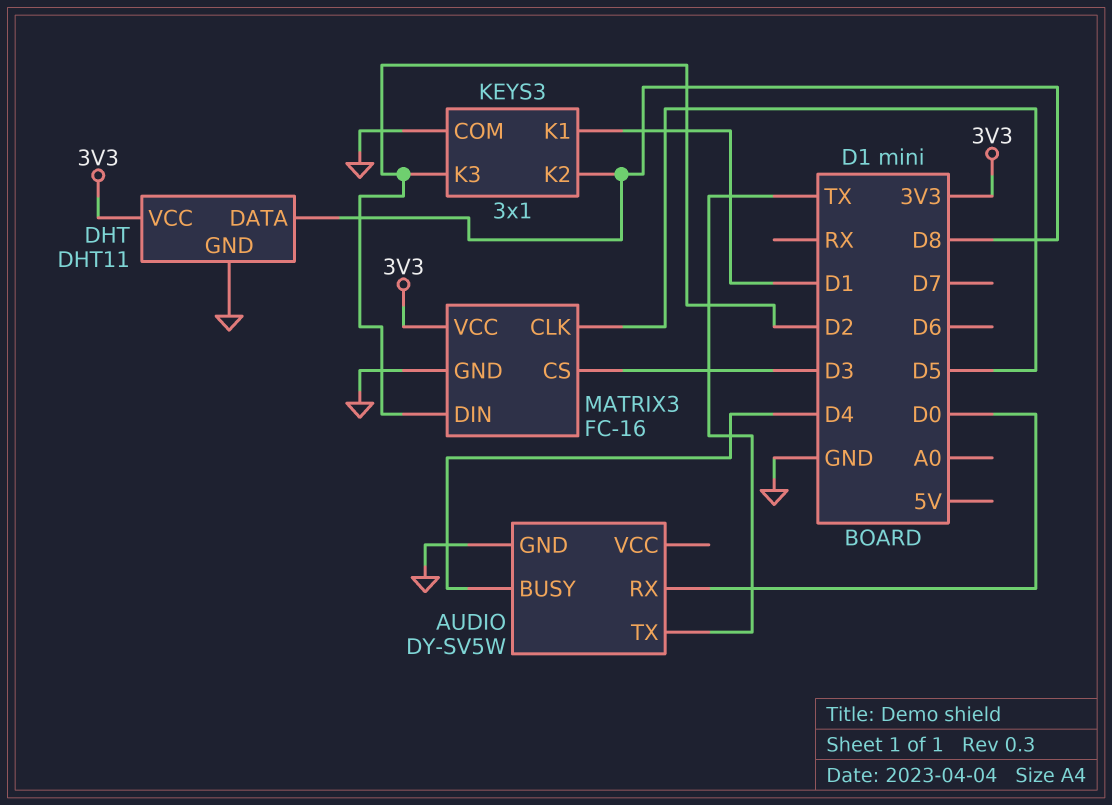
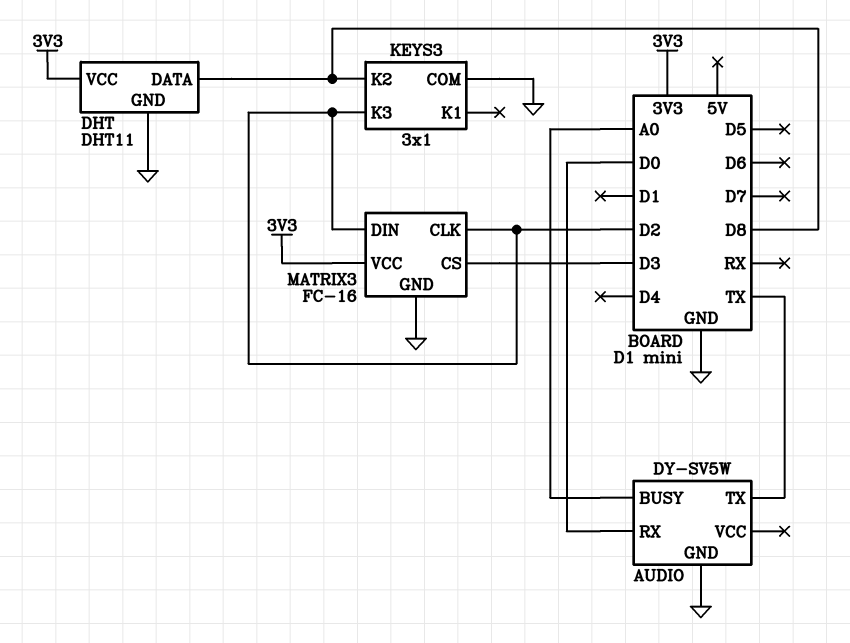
AUDIO pin BUSY: D4 -> A0
KEYS3 pin K1: D1 -> none
MATRIX3 pin CLK: D5 -> D2

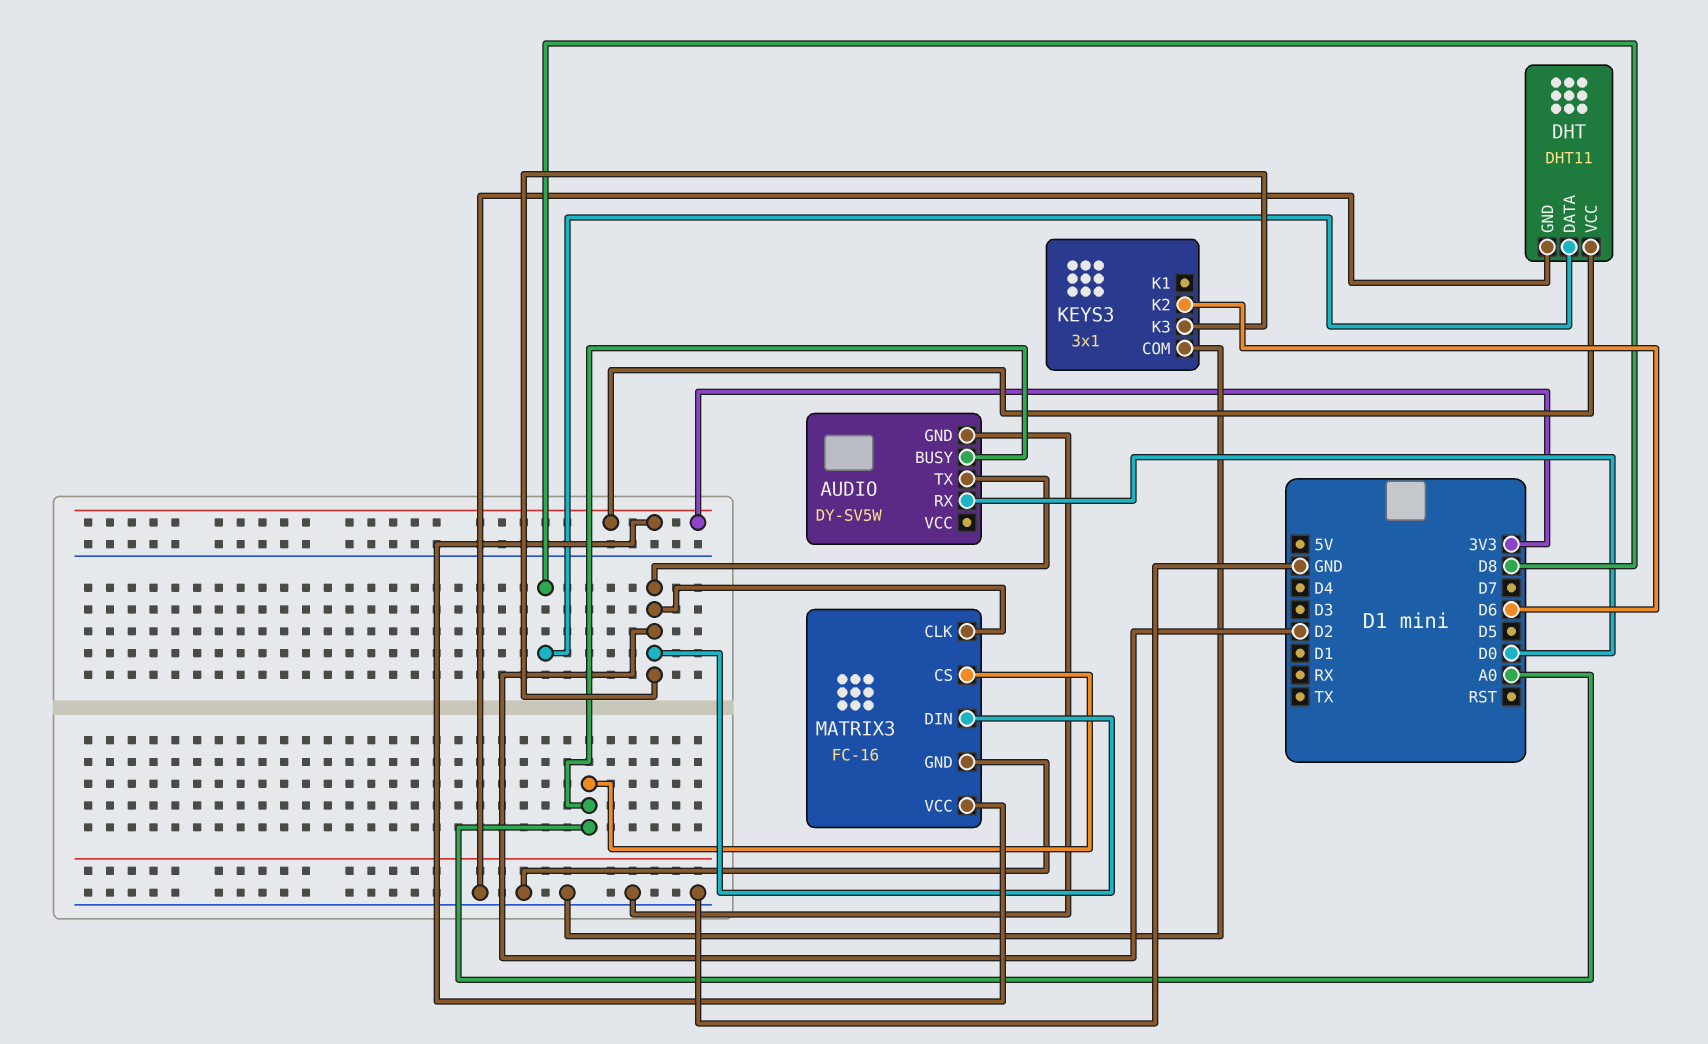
AUDIO pin TX: TX -> D2
KEYS3 pin K2: D8 -> D6
MATRIX3 pin CS: D3 -> A0

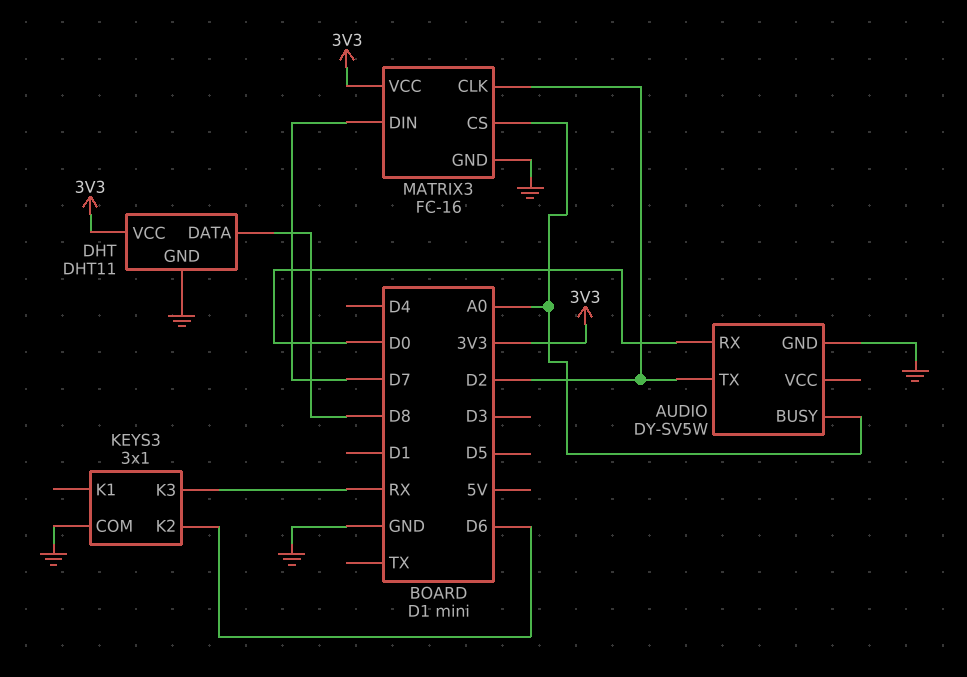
KEYS3 pin K3: D2 -> RX
MATRIX3 pin DIN: D2 -> D7

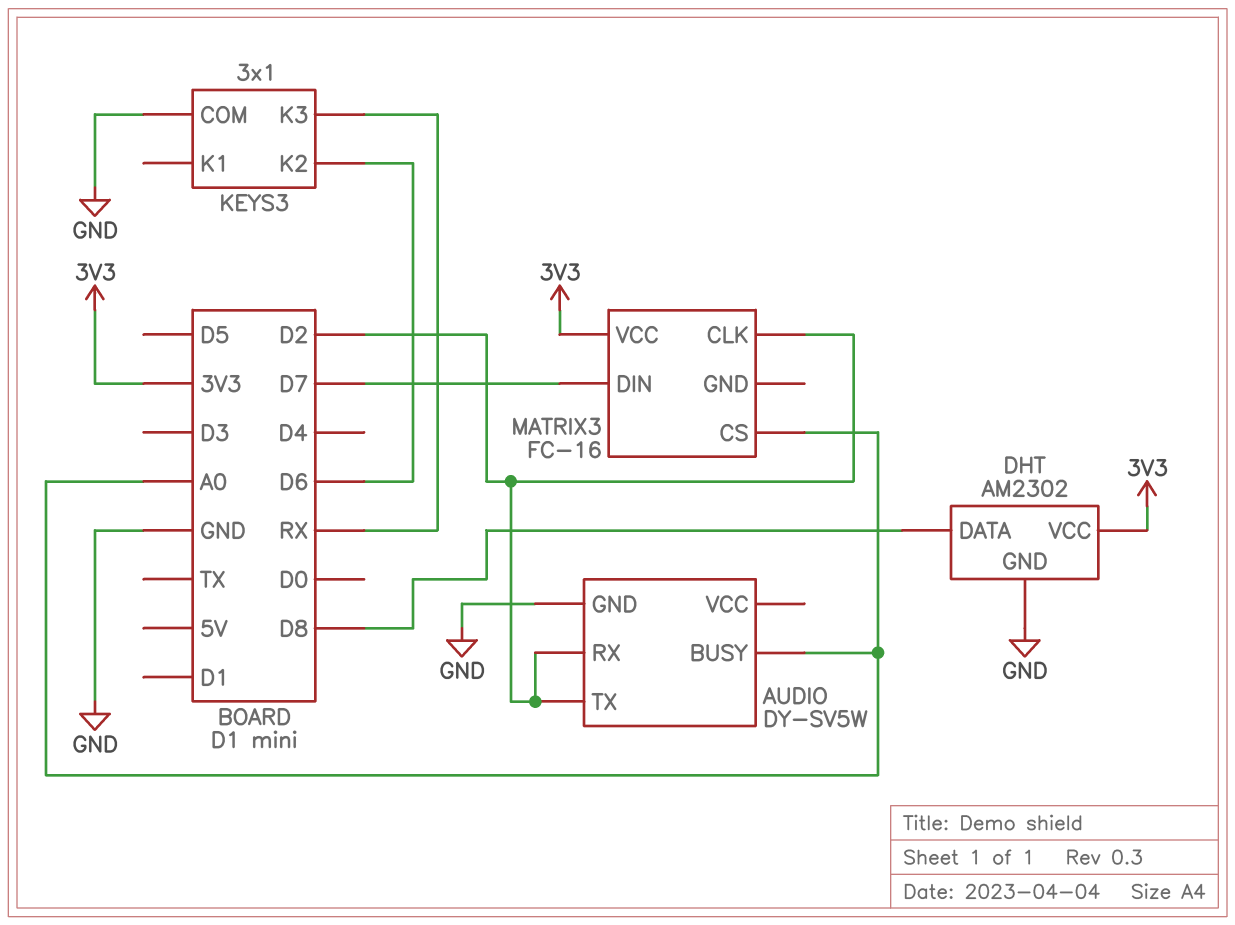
AUDIO pin RX: D0 -> D2
DHT: DHT11 -> AM2302
MATRIX3 pin GND: GND -> none

